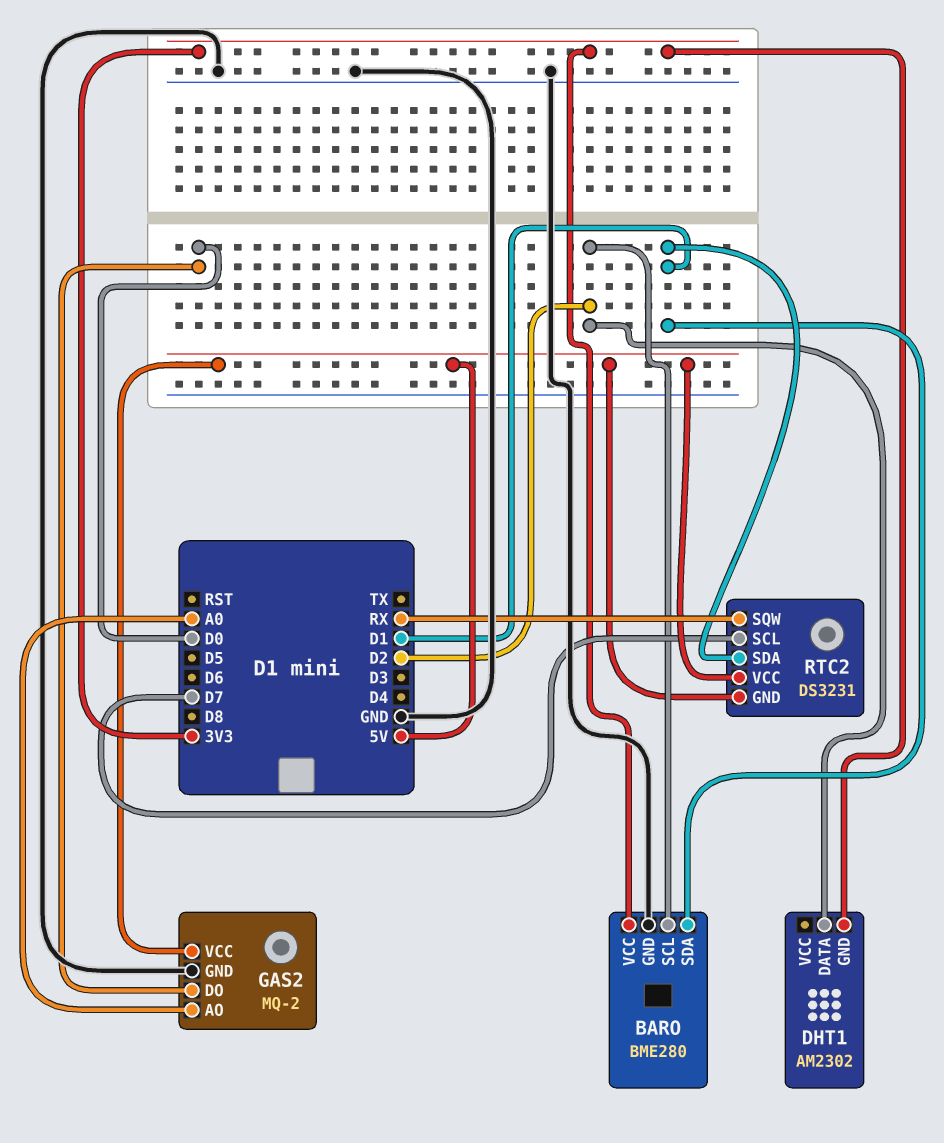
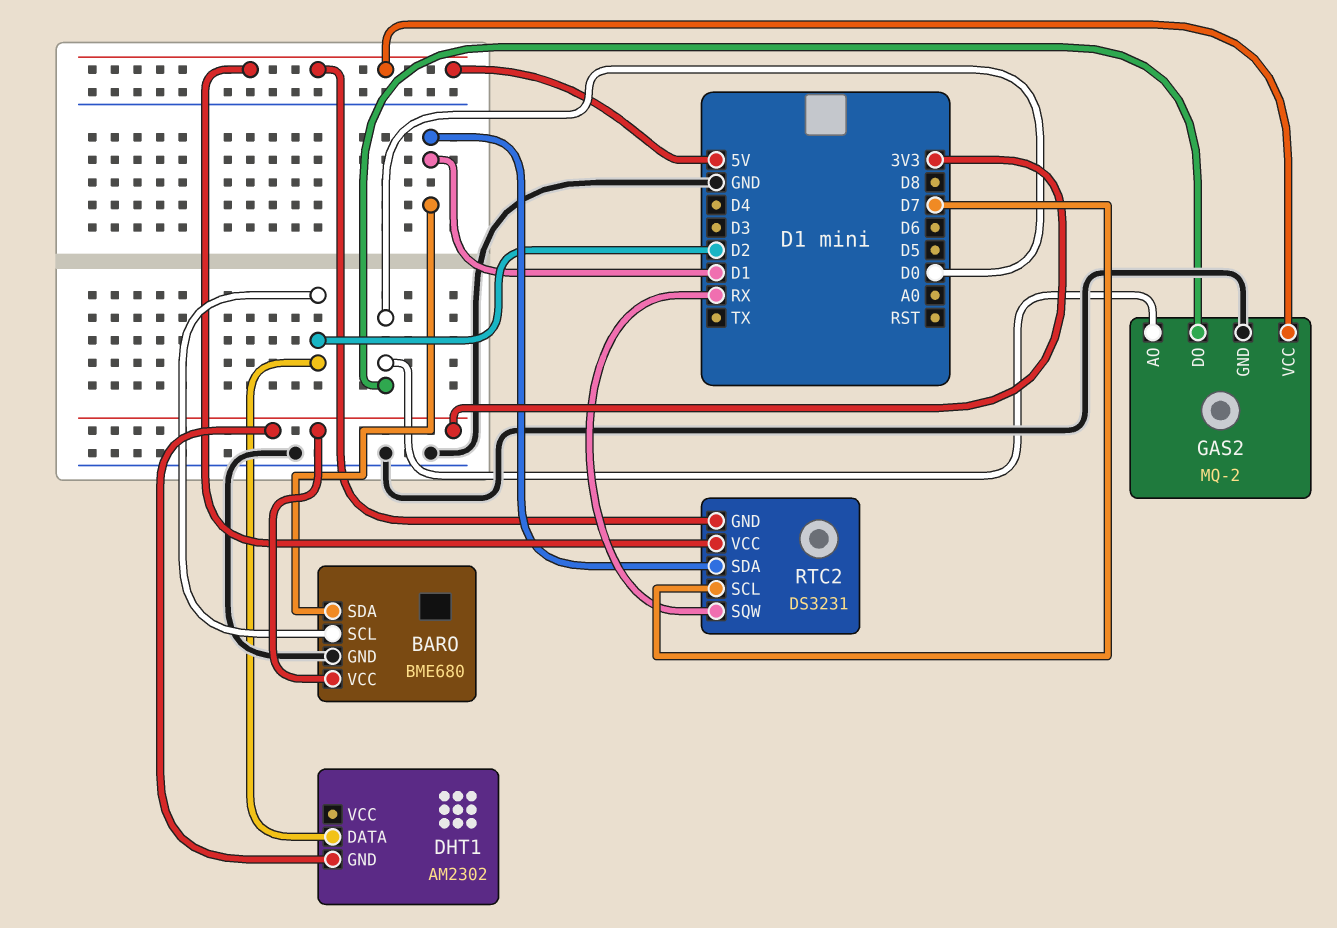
BARO: BME280 -> BME680
GAS2 pin AO: A0 -> D0

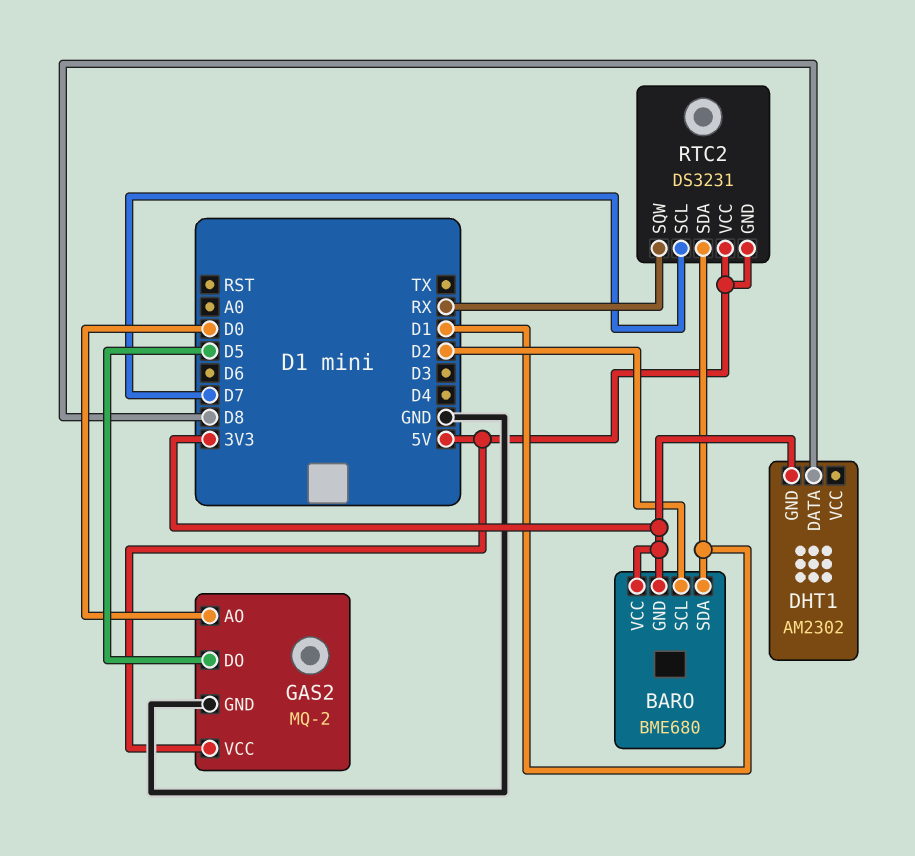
BARO pin GND: GND -> 3V3
DHT1 pin DATA: D2 -> D8
GAS2 pin DO: D0 -> D5

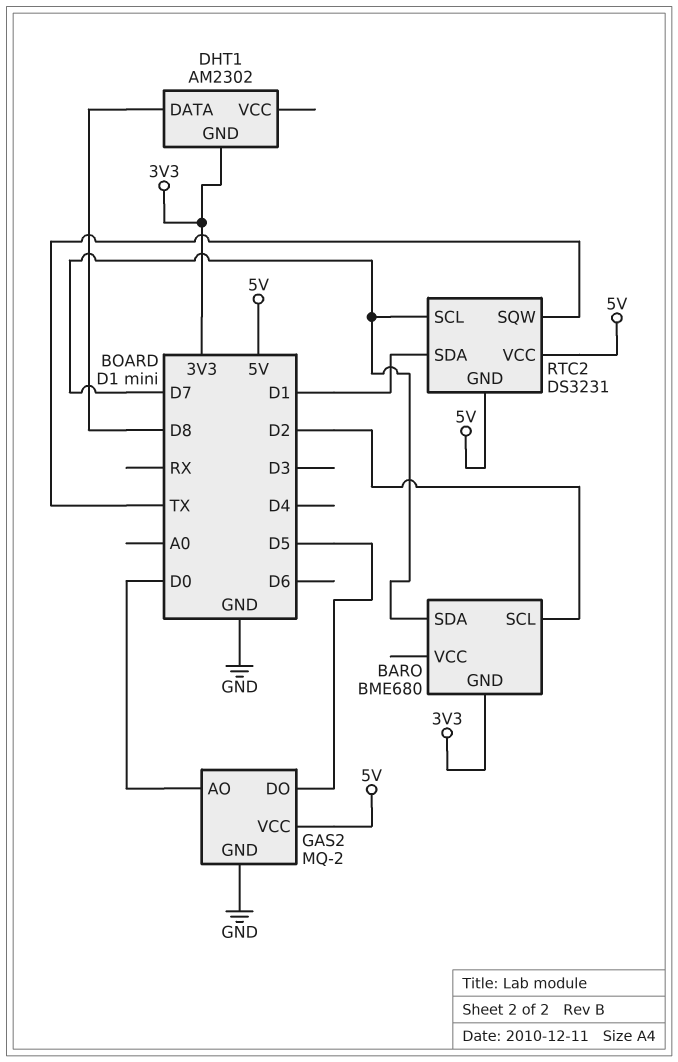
BARO pin SDA: D1 -> D7
BARO pin VCC: 3V3 -> none
RTC2 pin SQW: RX -> TX

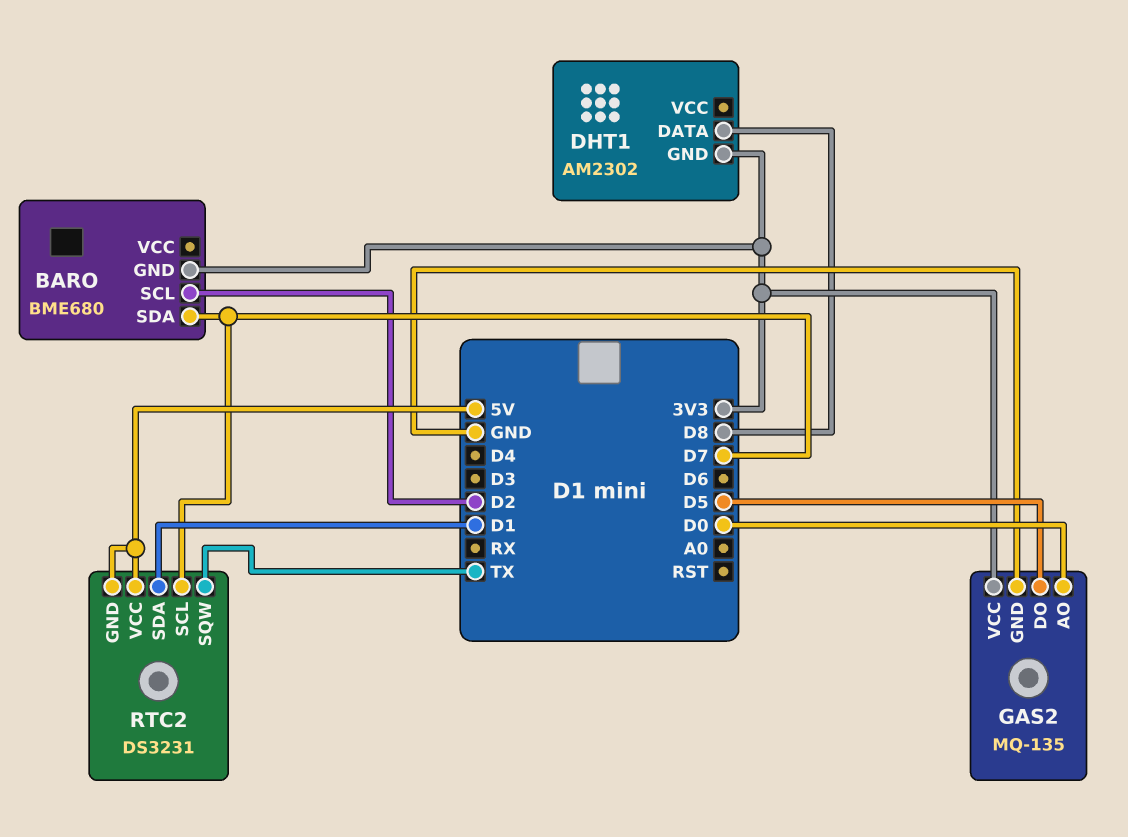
GAS2: MQ-2 -> MQ-135
GAS2 pin VCC: 5V -> 3V3

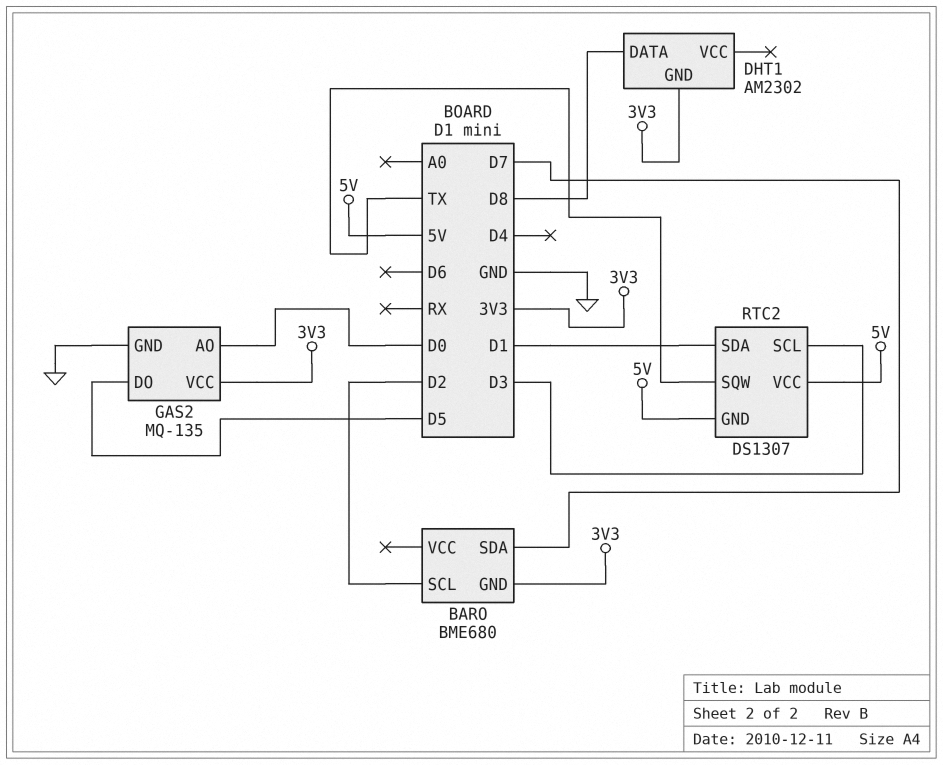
RTC2: DS3231 -> DS1307
RTC2 pin SCL: D7 -> D3

